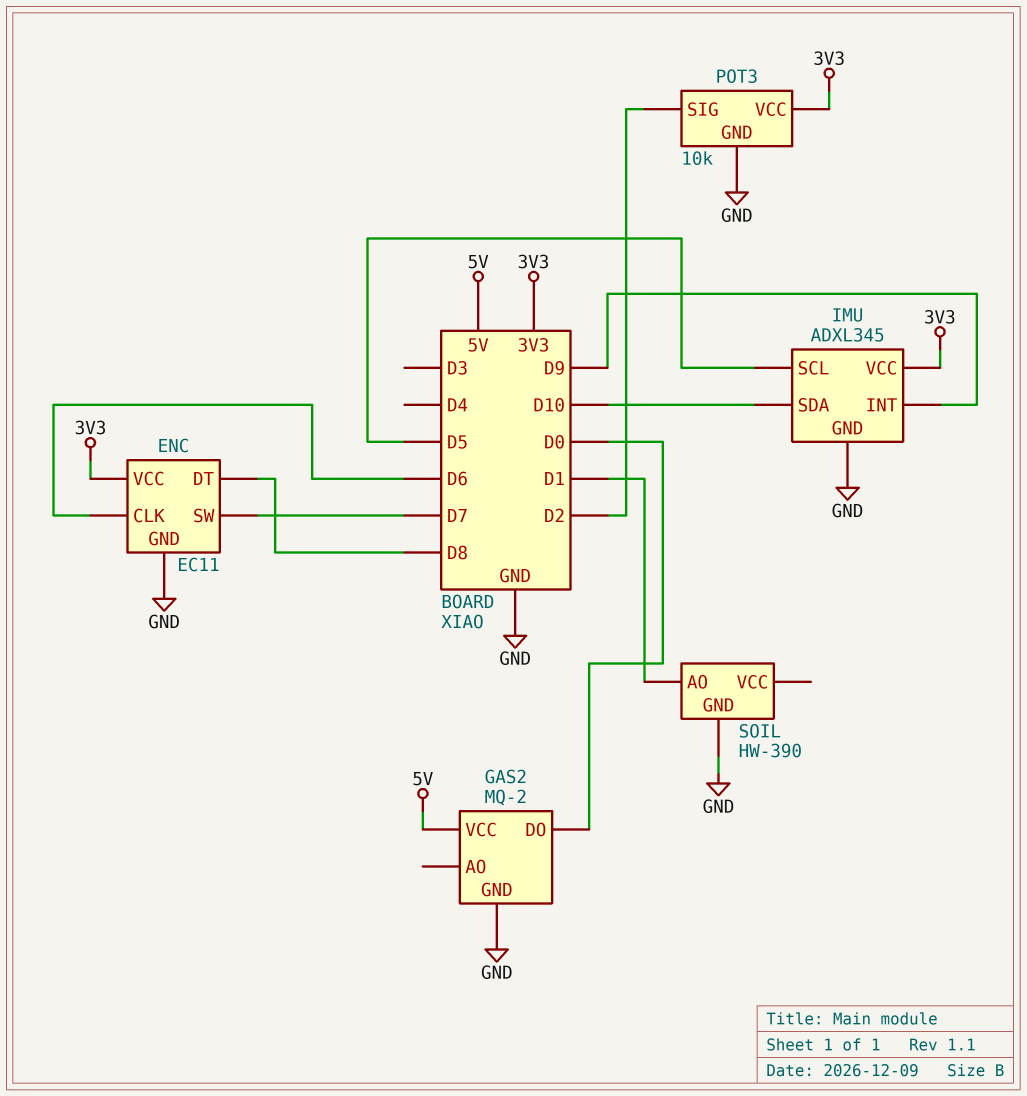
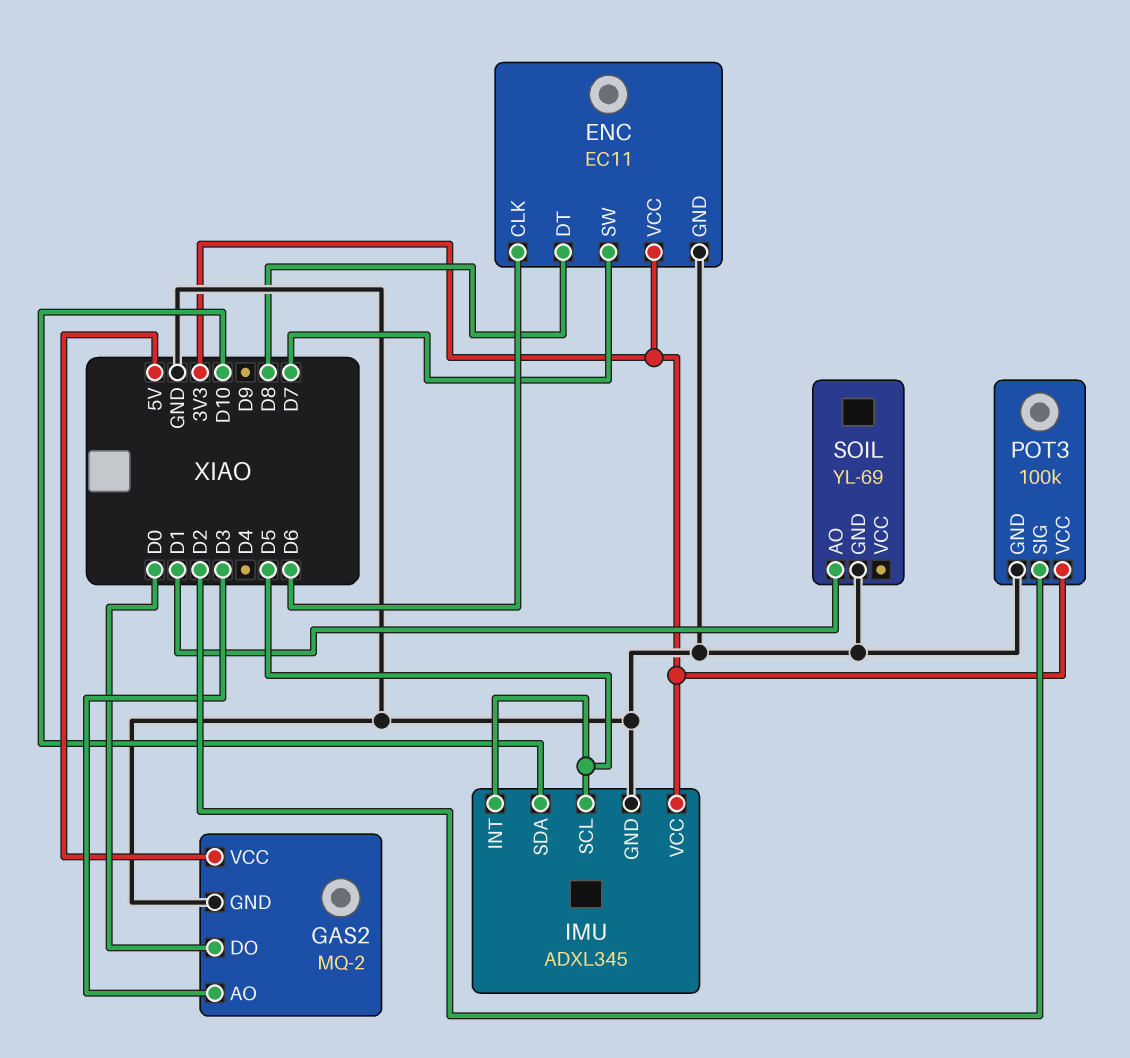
GAS2 pin AO: none -> D3
IMU pin INT: D9 -> D5
POT3: 10k -> 100k
SOIL: HW-390 -> YL-69

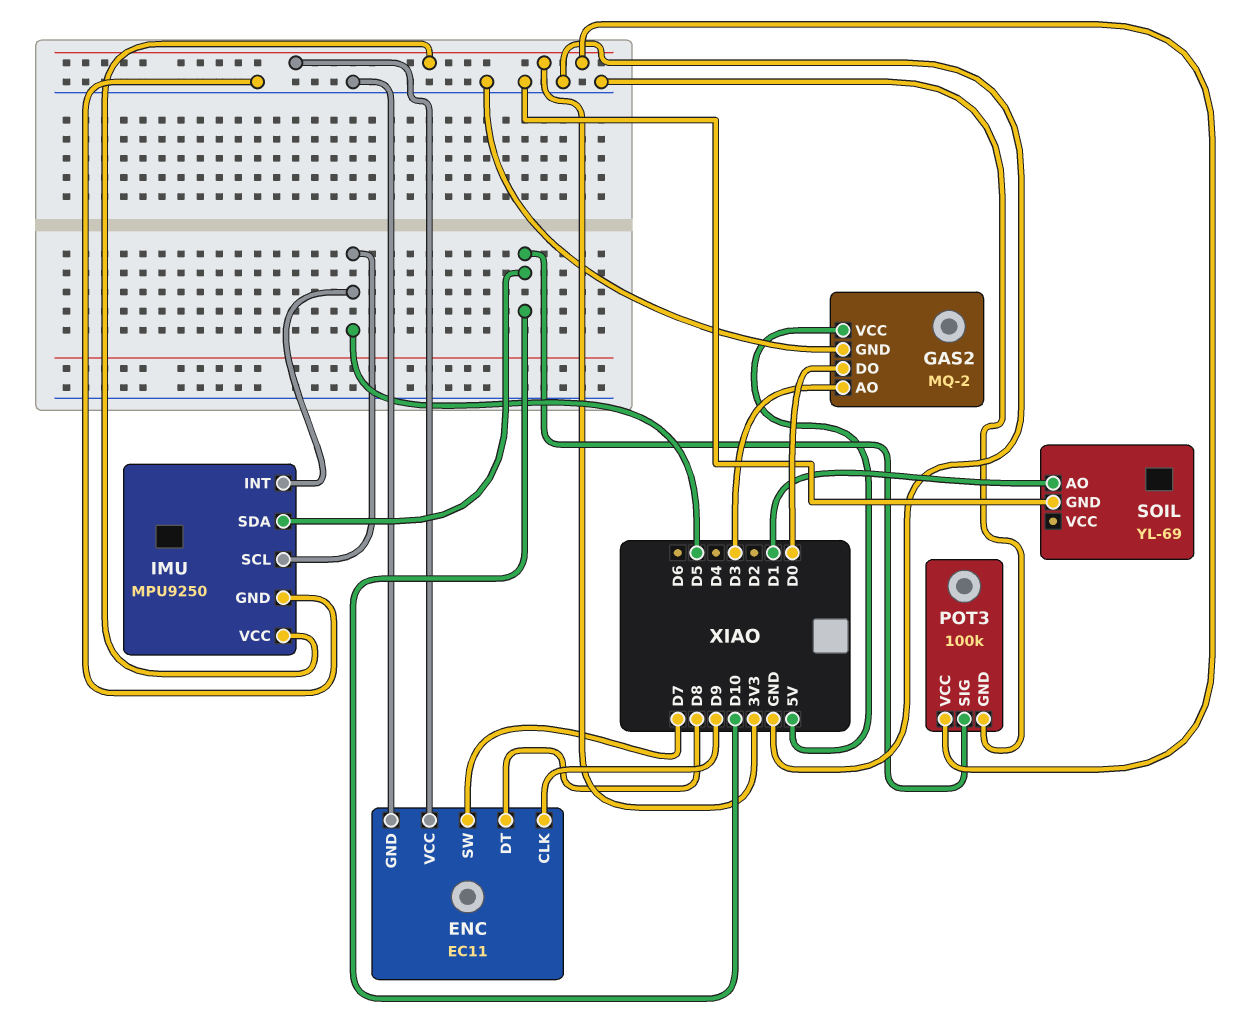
ENC pin CLK: D6 -> D9
IMU: ADXL345 -> MPU9250
POT3 pin SIG: D2 -> D10

